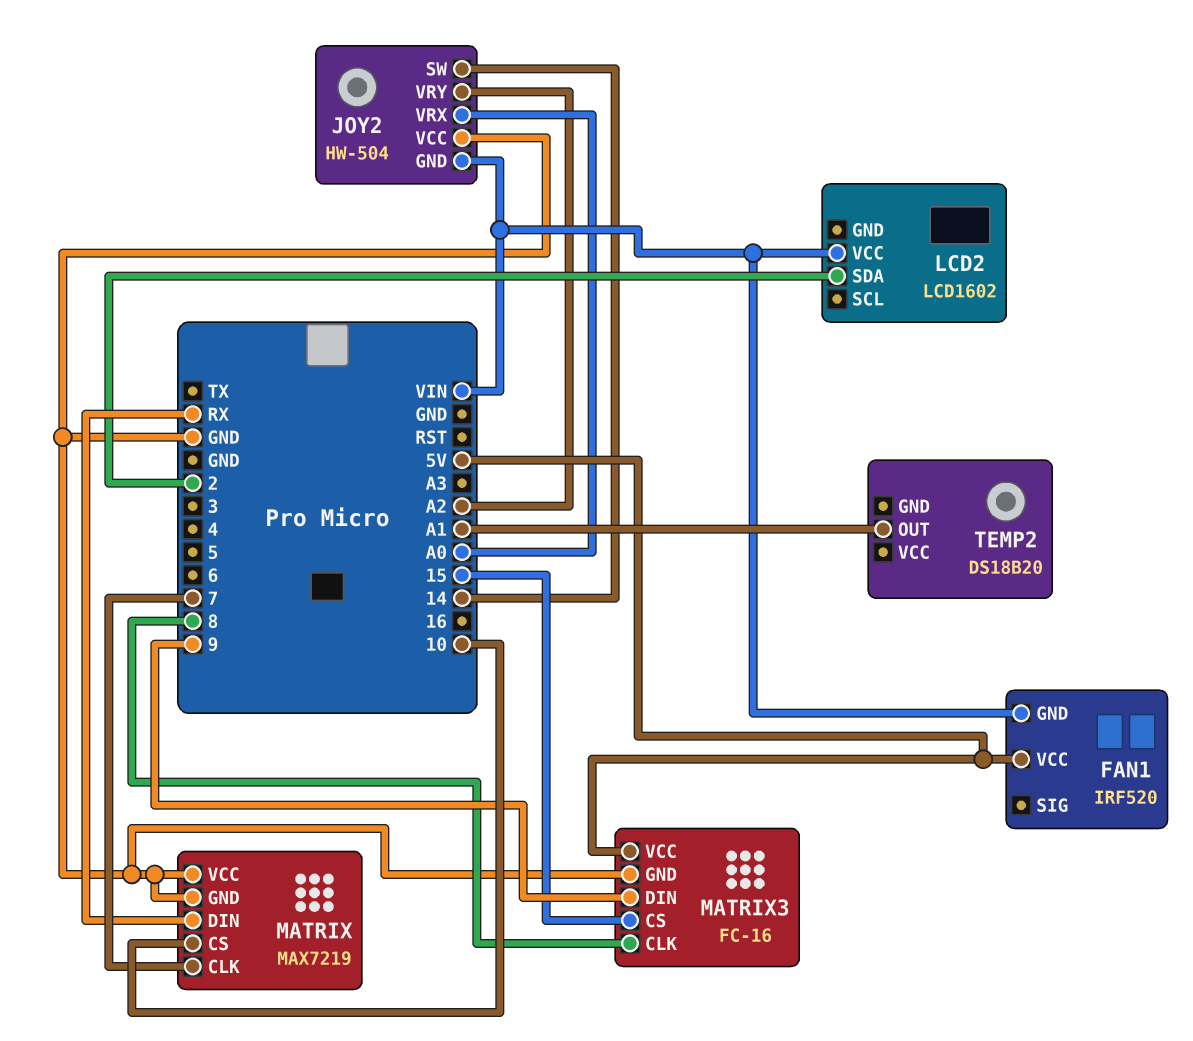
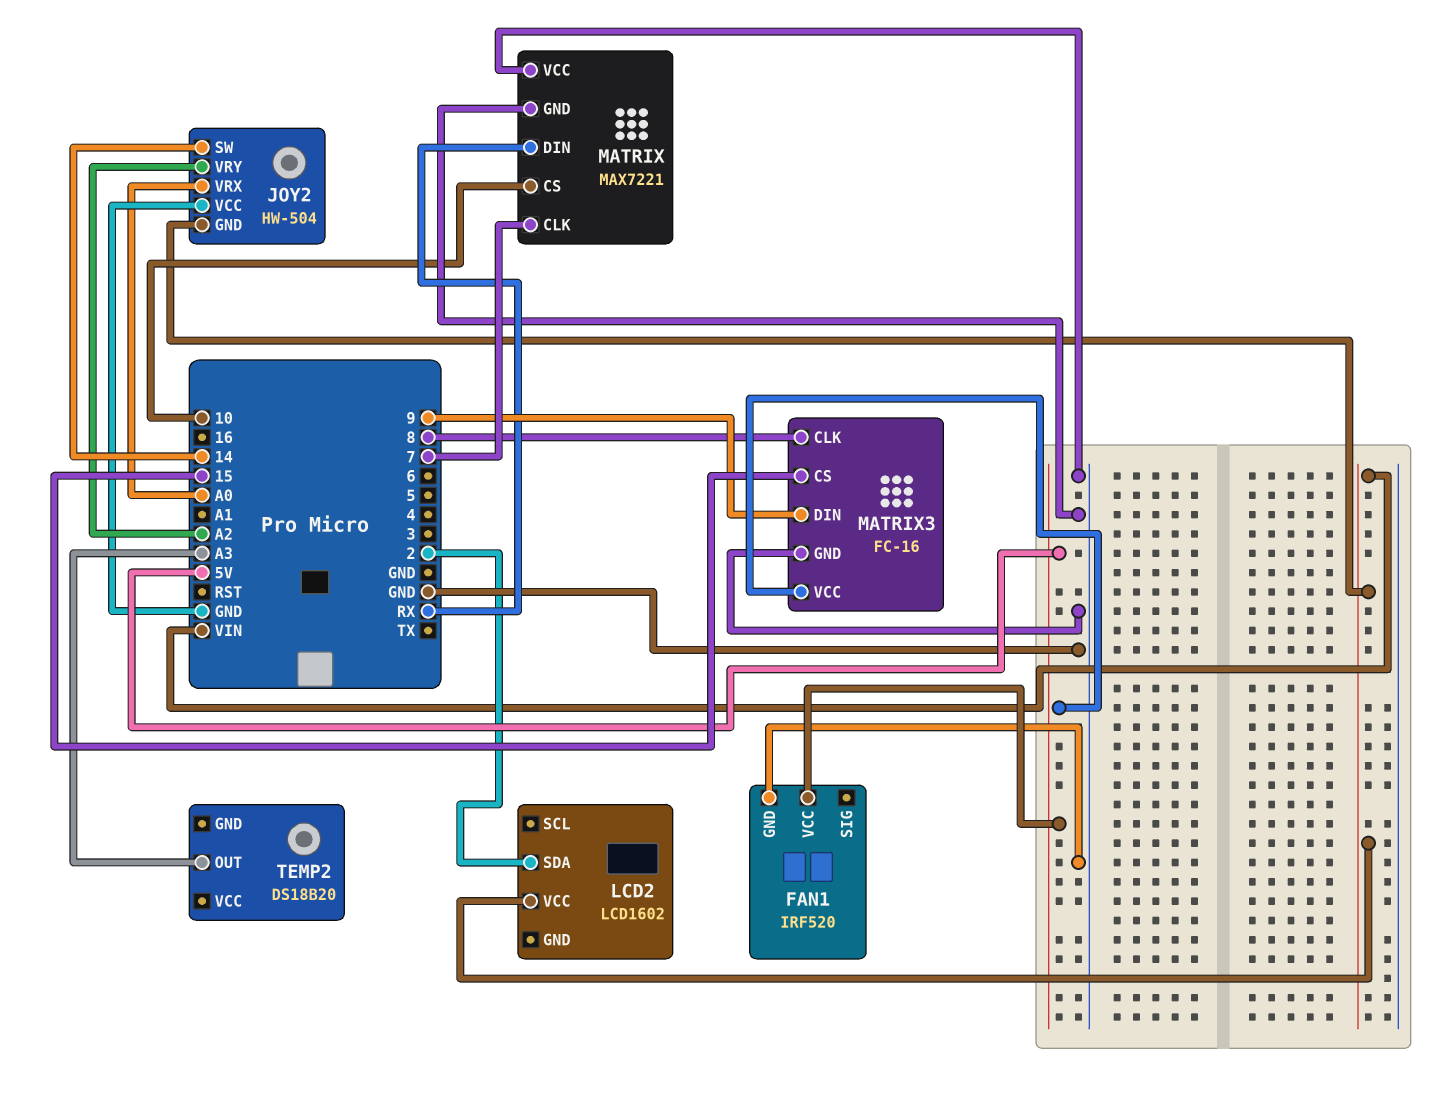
FAN1 pin GND: VIN -> GND
MATRIX: MAX7219 -> MAX7221
TEMP2 pin OUT: A1 -> A3

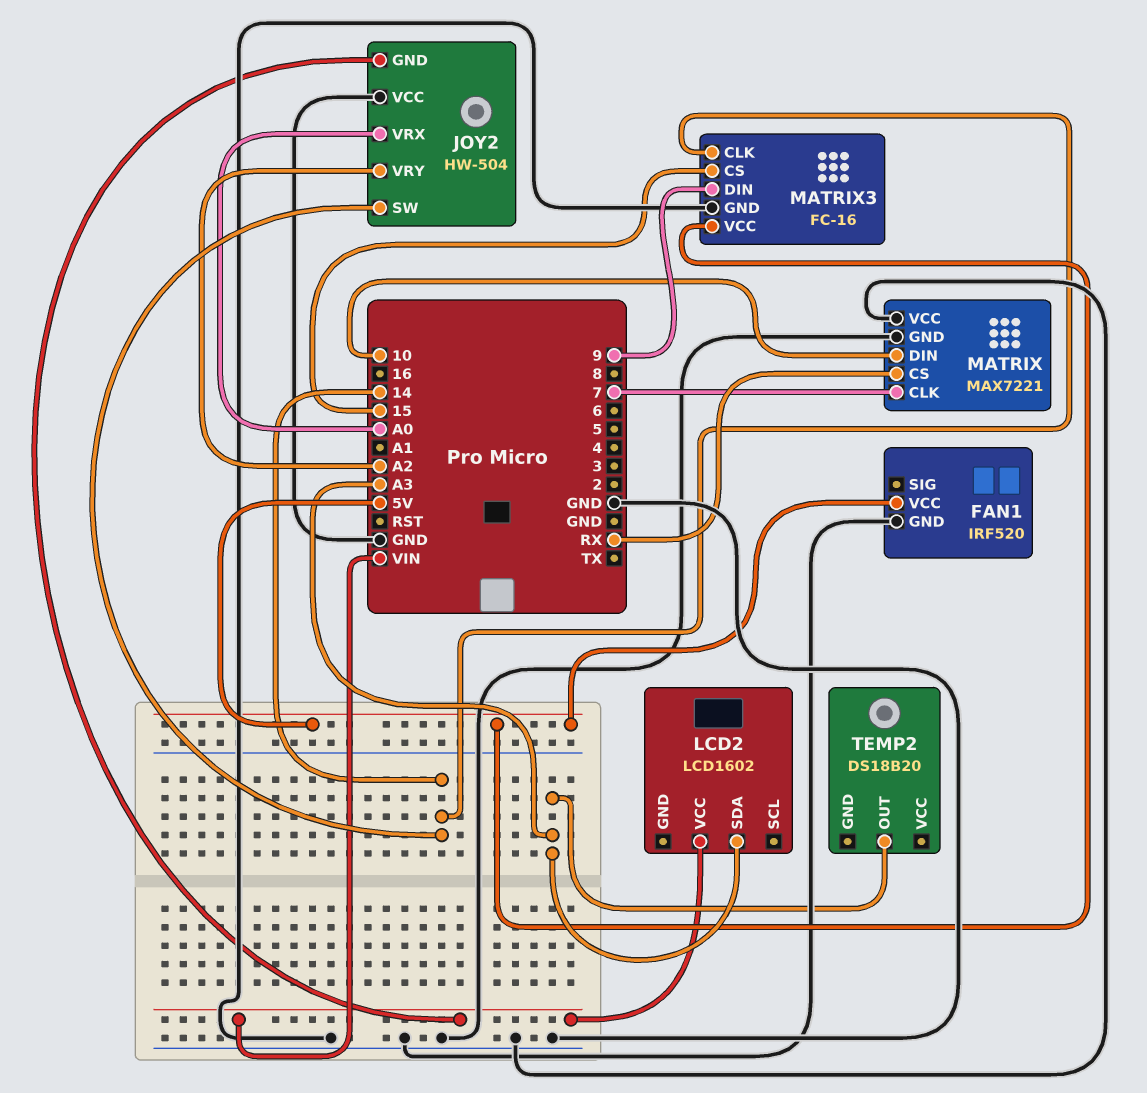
LCD2 pin SDA: 2 -> A3
MATRIX pin CS: 10 -> RX
MATRIX pin DIN: RX -> 10
MATRIX3 pin CLK: 8 -> 14

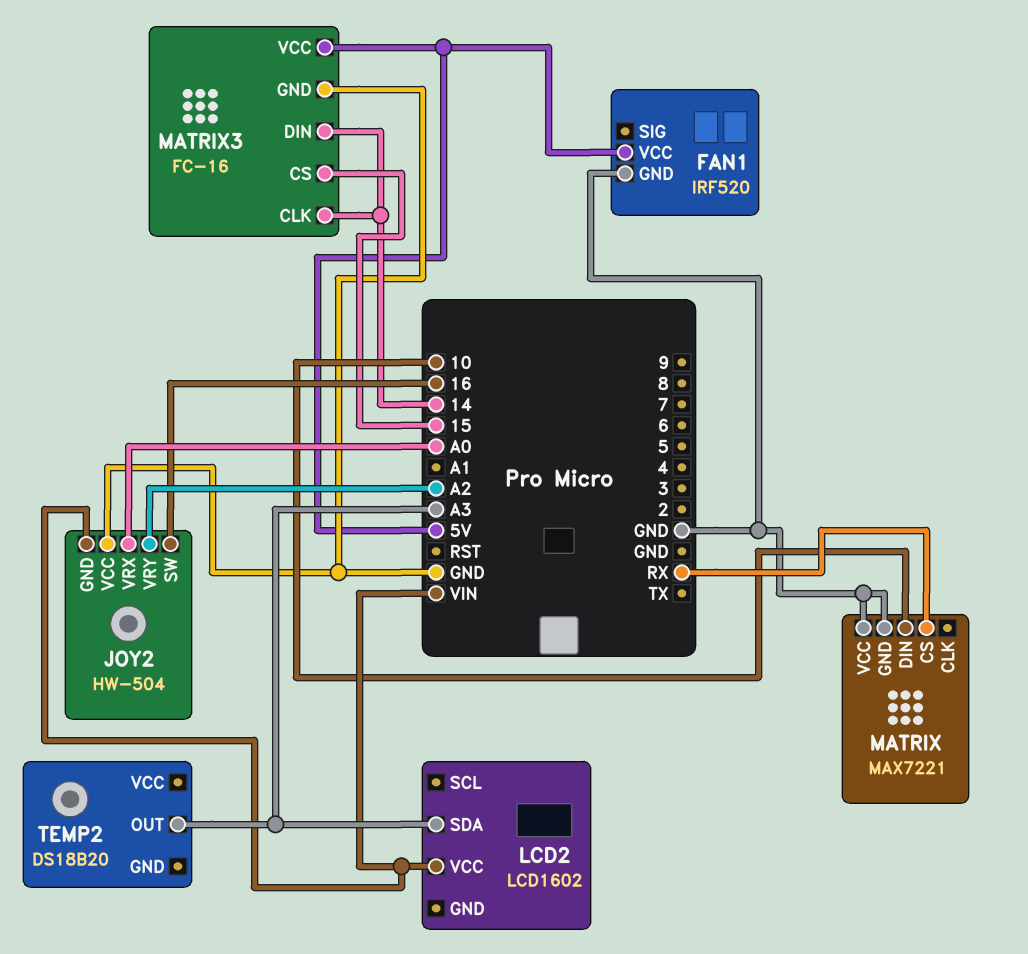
JOY2 pin SW: 14 -> 16
MATRIX pin CLK: 7 -> none
MATRIX3 pin DIN: 9 -> 14

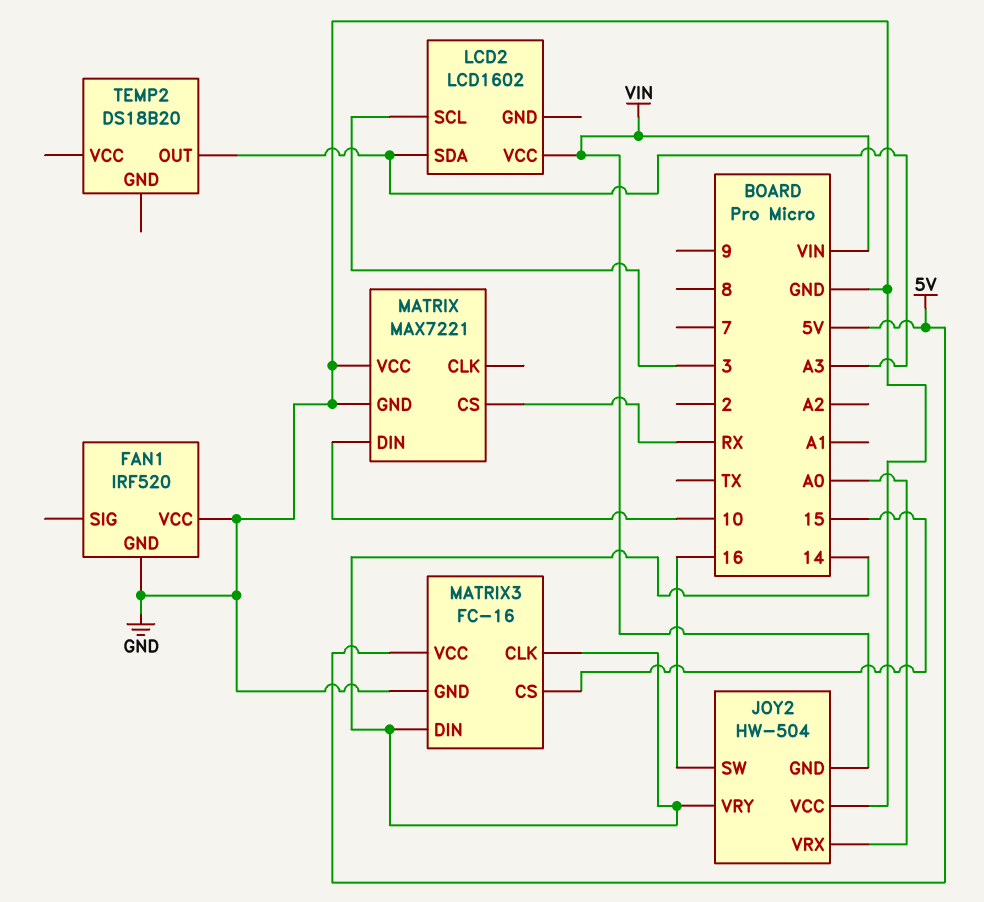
FAN1 pin VCC: 5V -> GND
JOY2 pin VRY: A2 -> 14
LCD2 pin SCL: none -> 3

